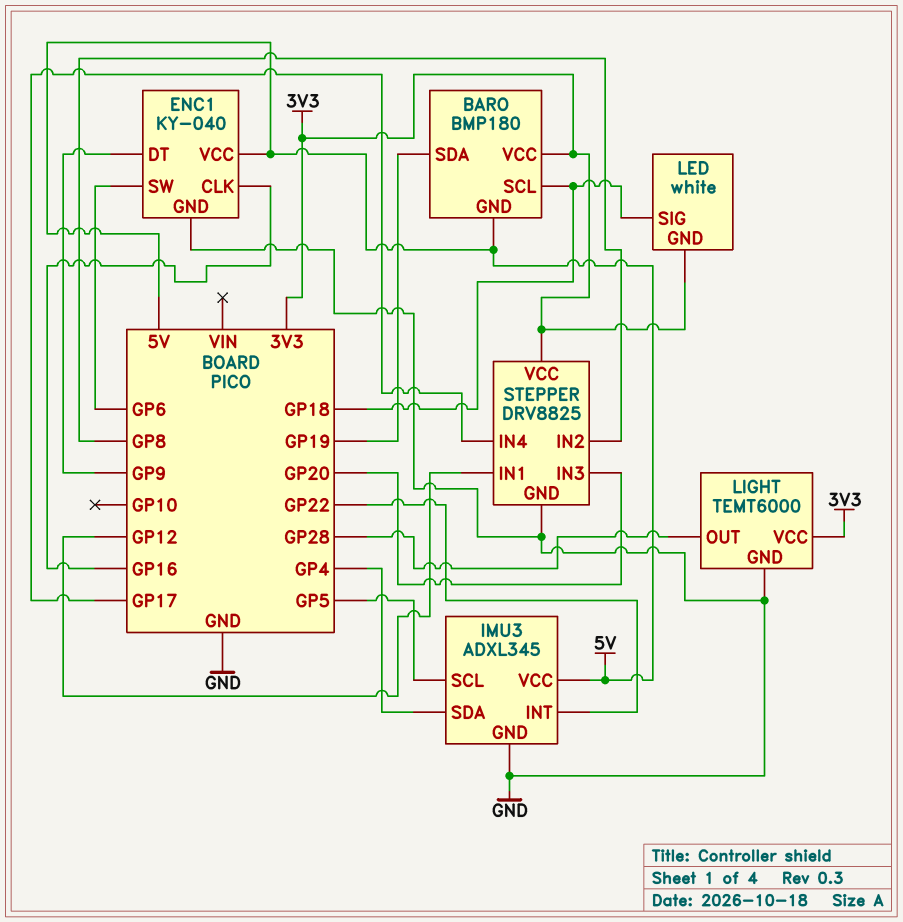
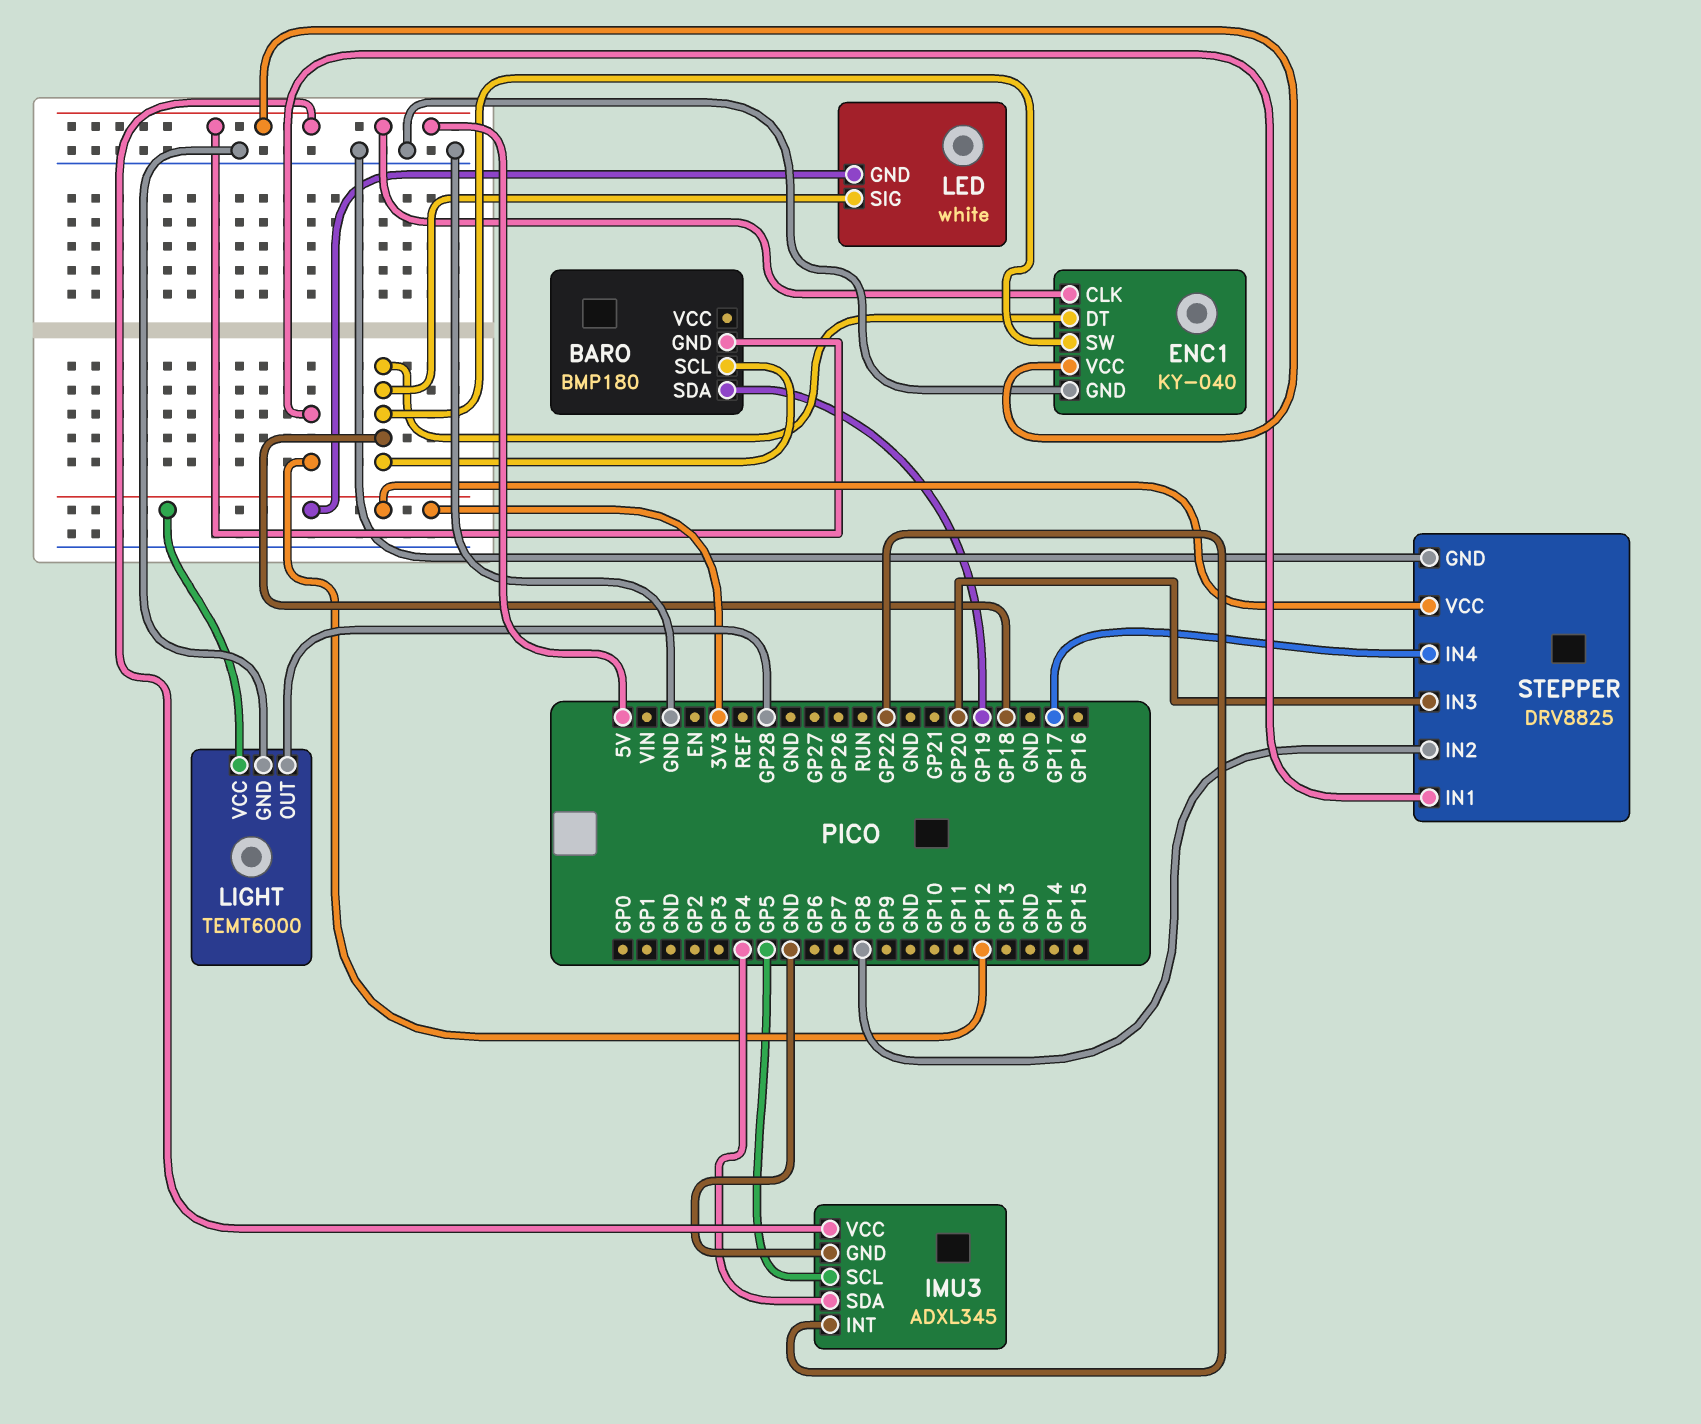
BARO pin VCC: 3V3 -> none
ENC1 pin CLK: GP16 -> 5V
ENC1 pin DT: GP9 -> GP18
ENC1 pin SW: GP6 -> GP18

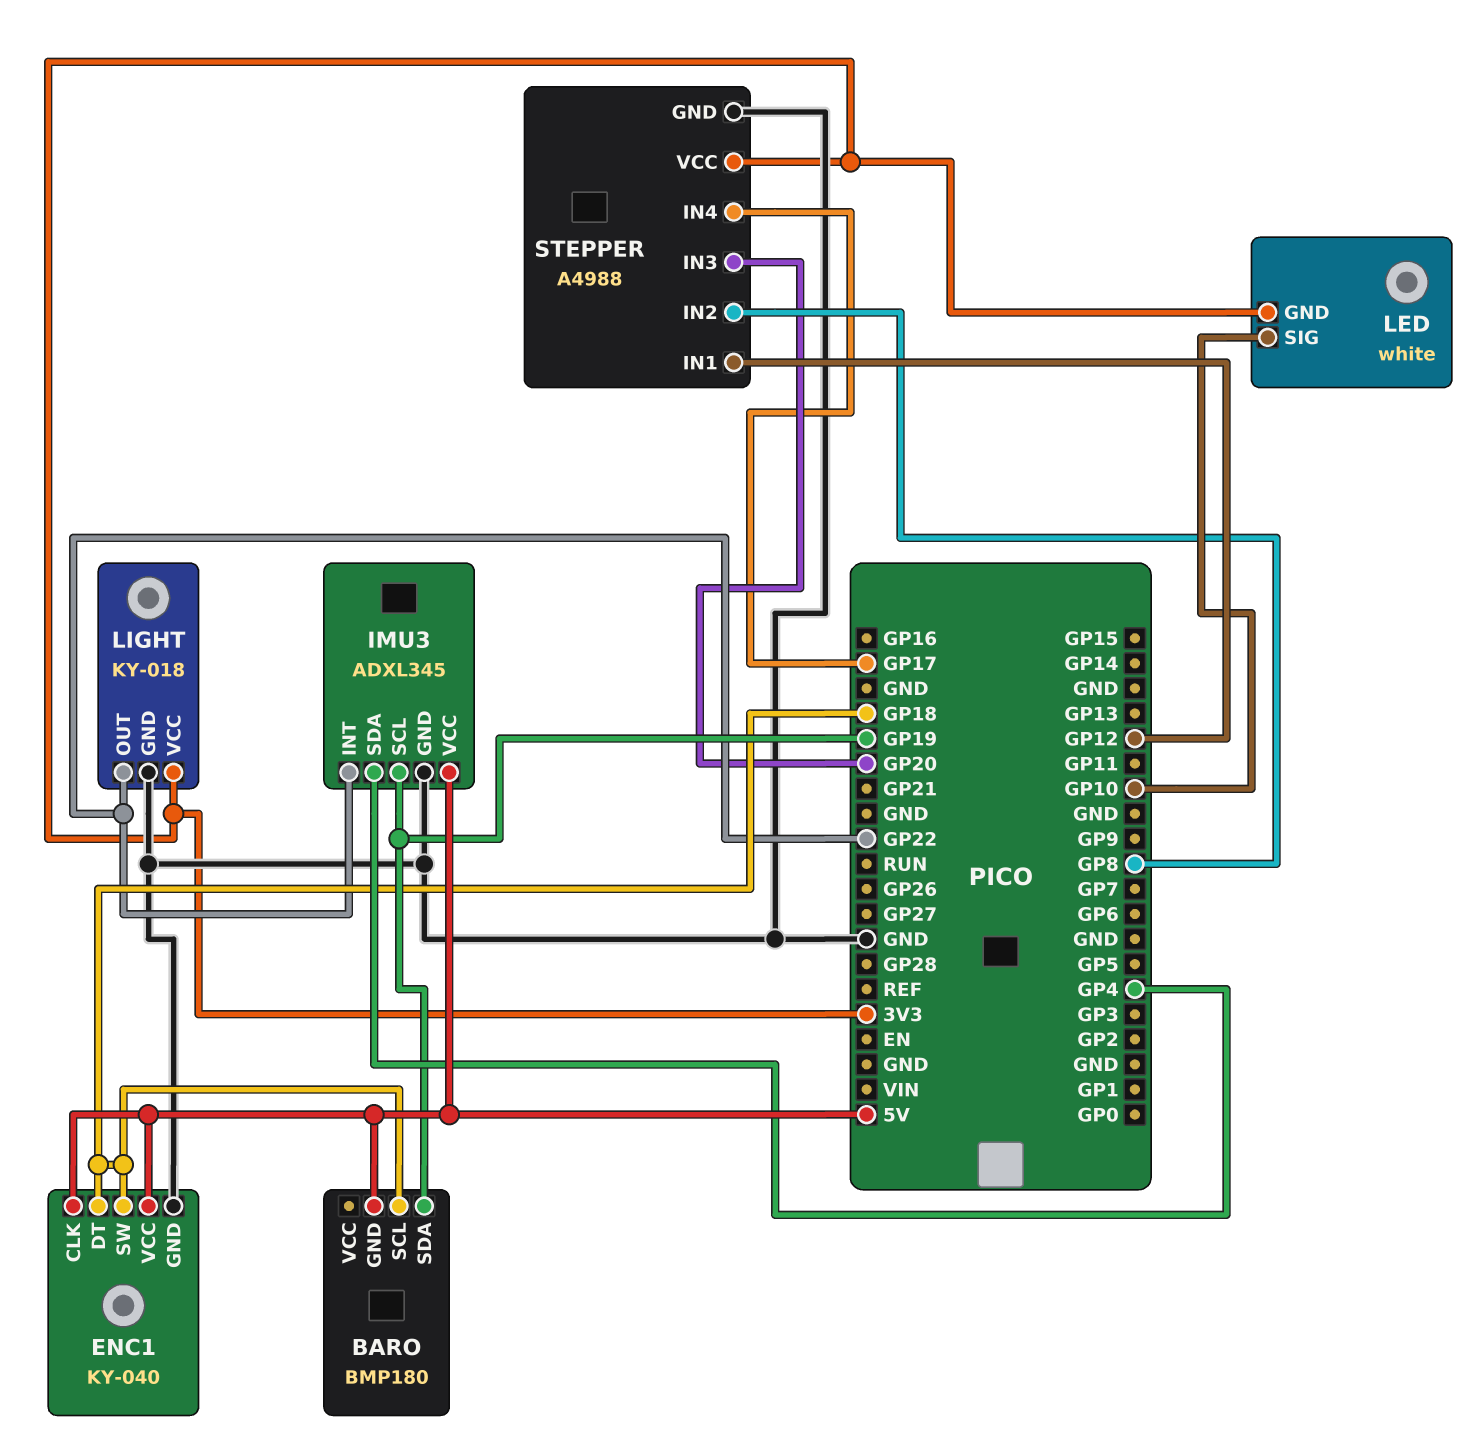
IMU3 pin SCL: GP5 -> GP19
LED pin SIG: GP18 -> GP10
LIGHT: TEMT6000 -> KY-018
LIGHT pin OUT: GP28 -> GP22
STEPPER: DRV8825 -> A4988

